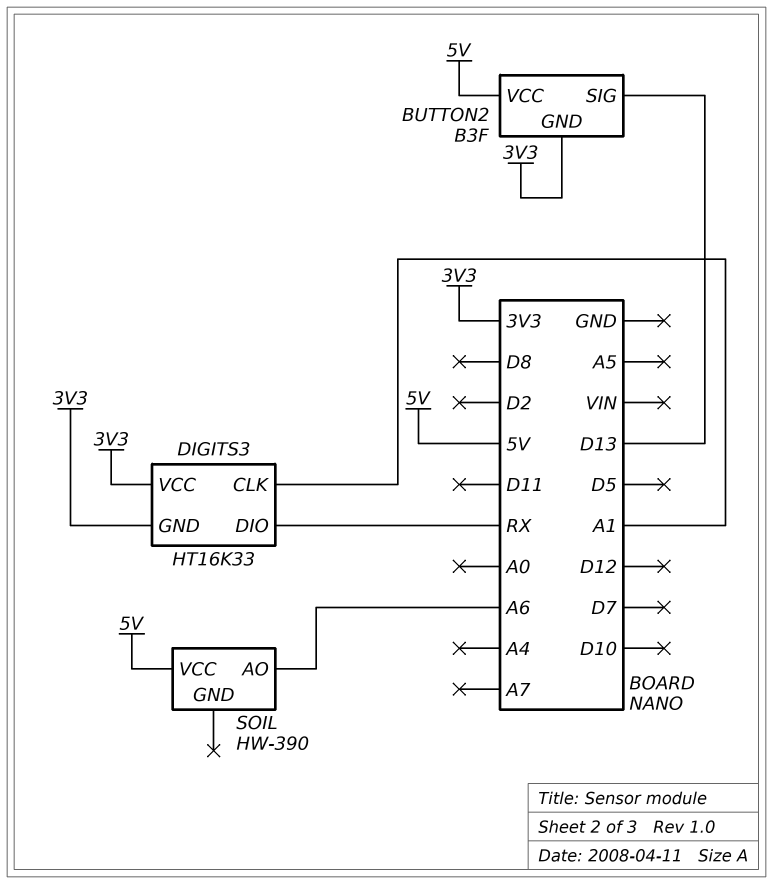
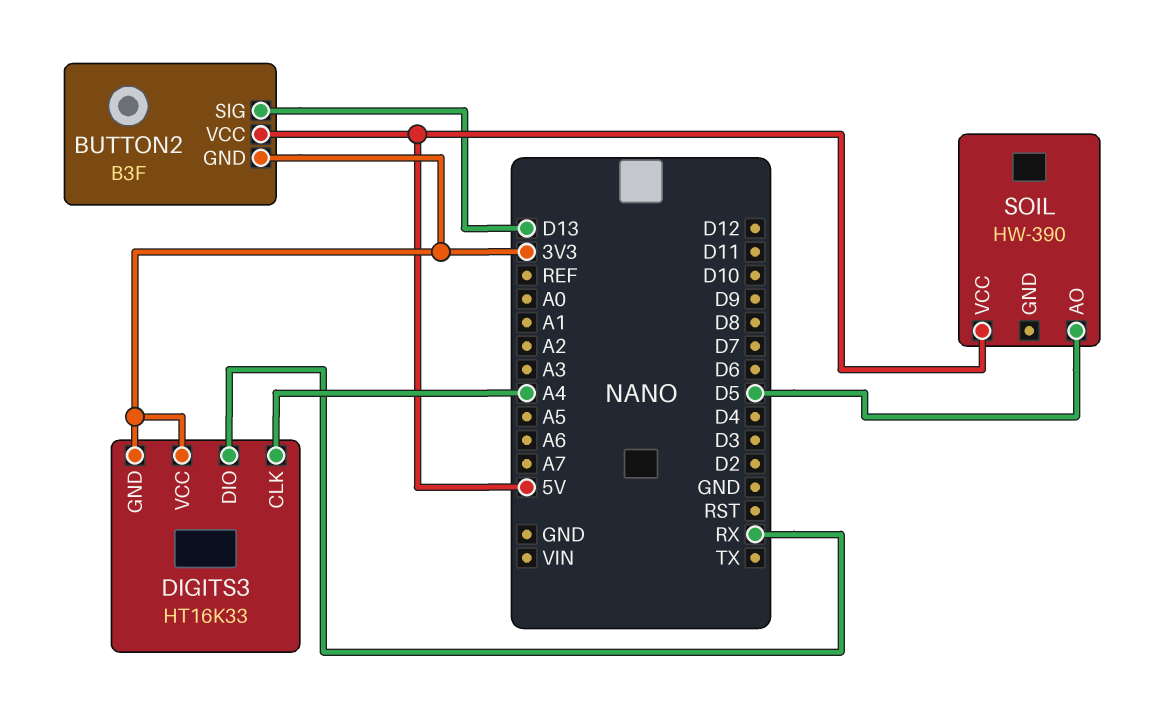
DIGITS3 pin CLK: A1 -> A4
SOIL pin AO: A6 -> D5

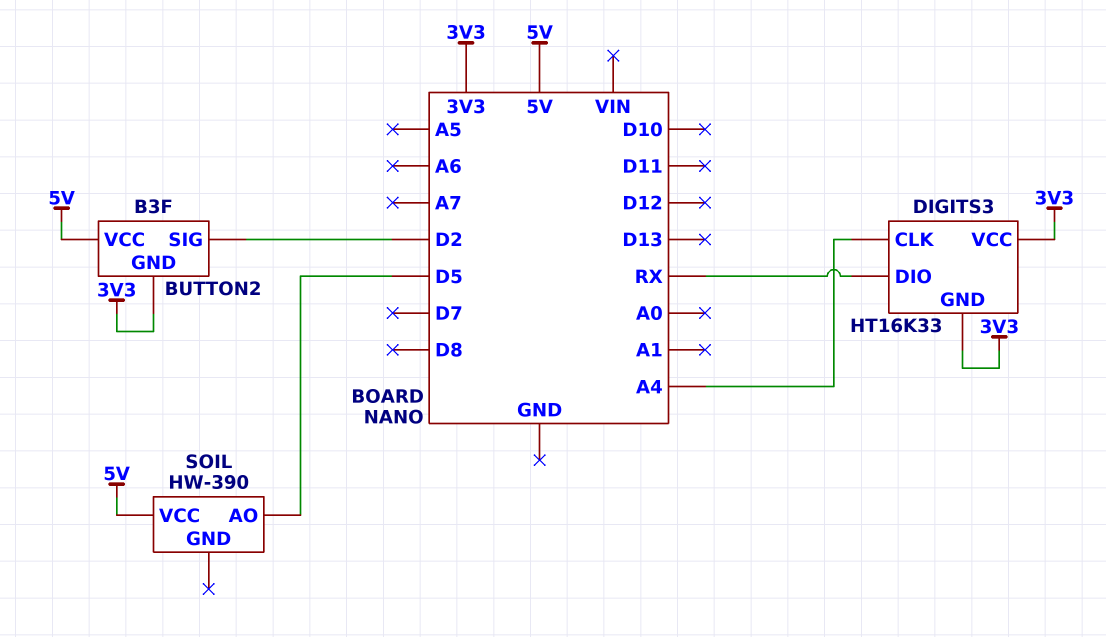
BUTTON2 pin SIG: D13 -> D2

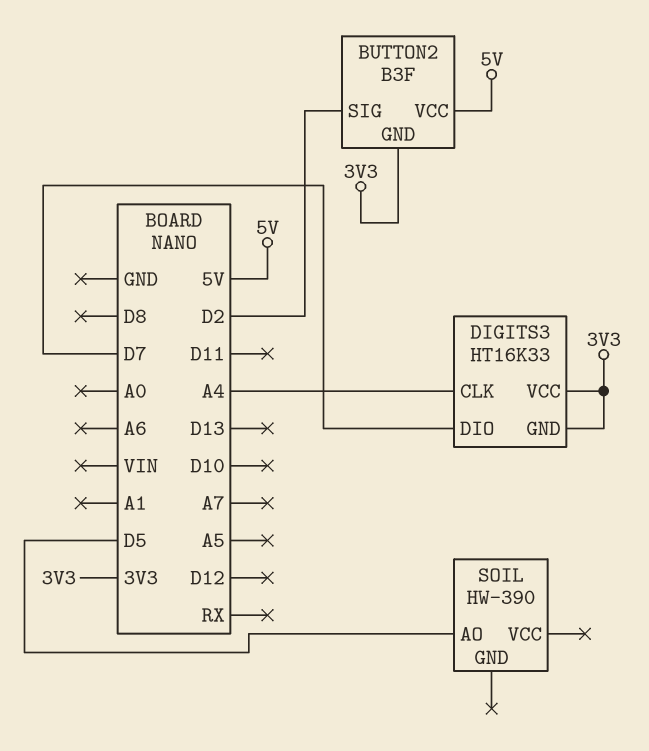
DIGITS3 pin DIO: RX -> D7
SOIL pin VCC: 5V -> none

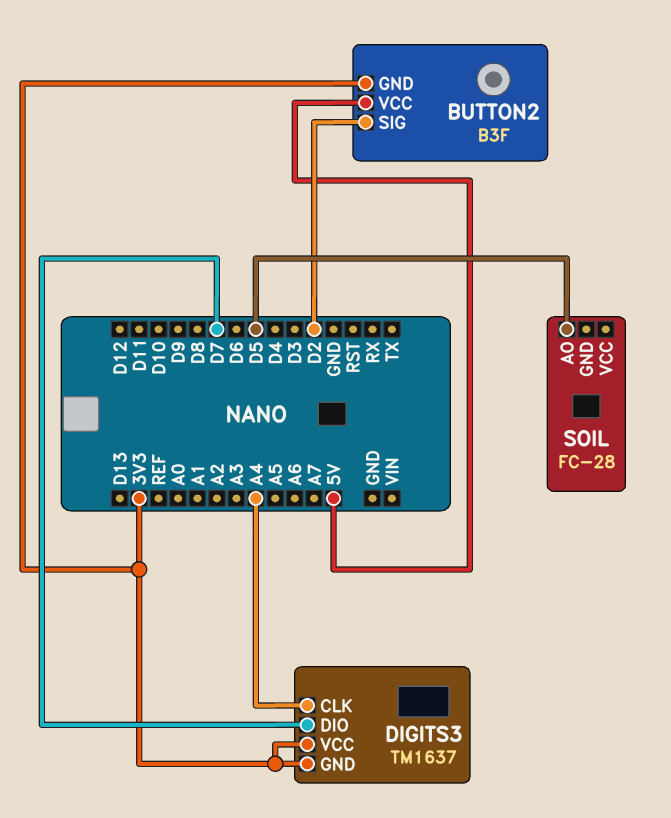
DIGITS3: HT16K33 -> TM1637
SOIL: HW-390 -> FC-28

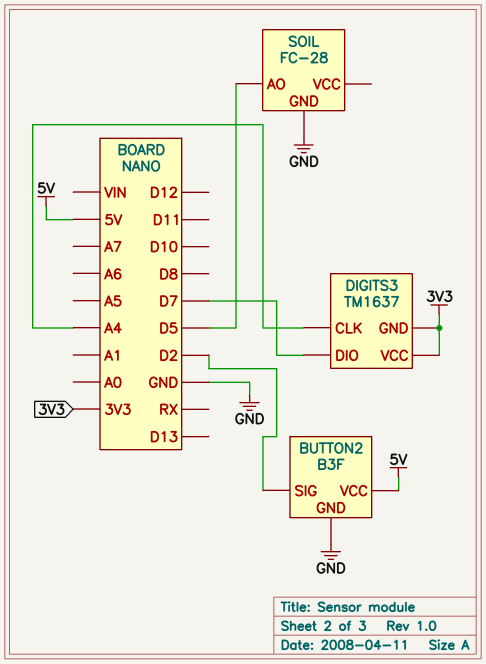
BUTTON2 pin GND: 3V3 -> GND
SOIL pin GND: none -> GND

